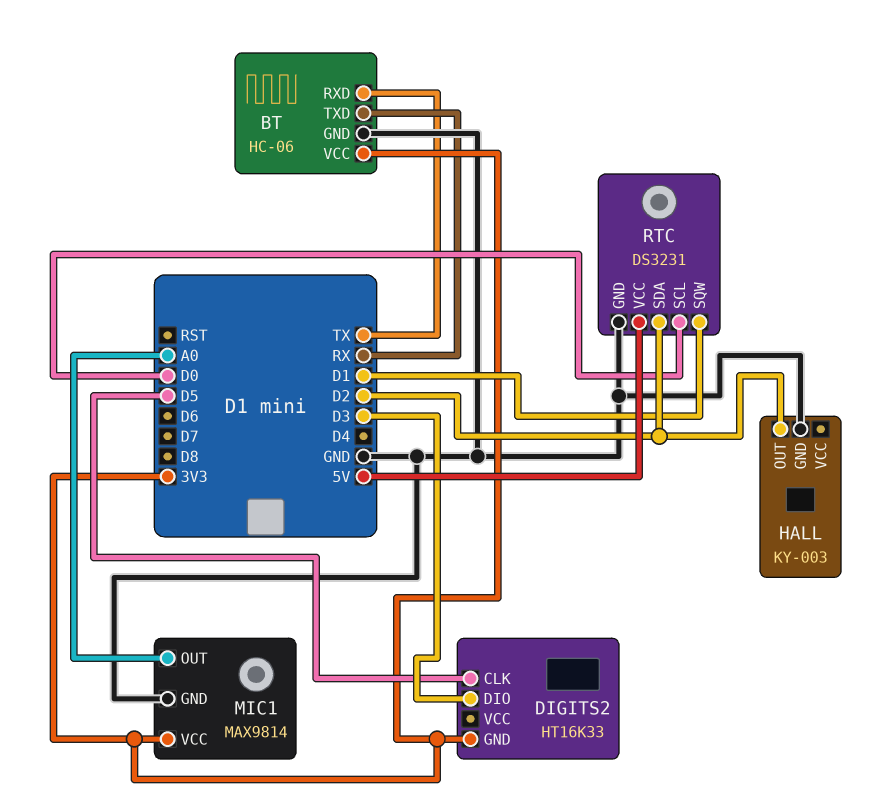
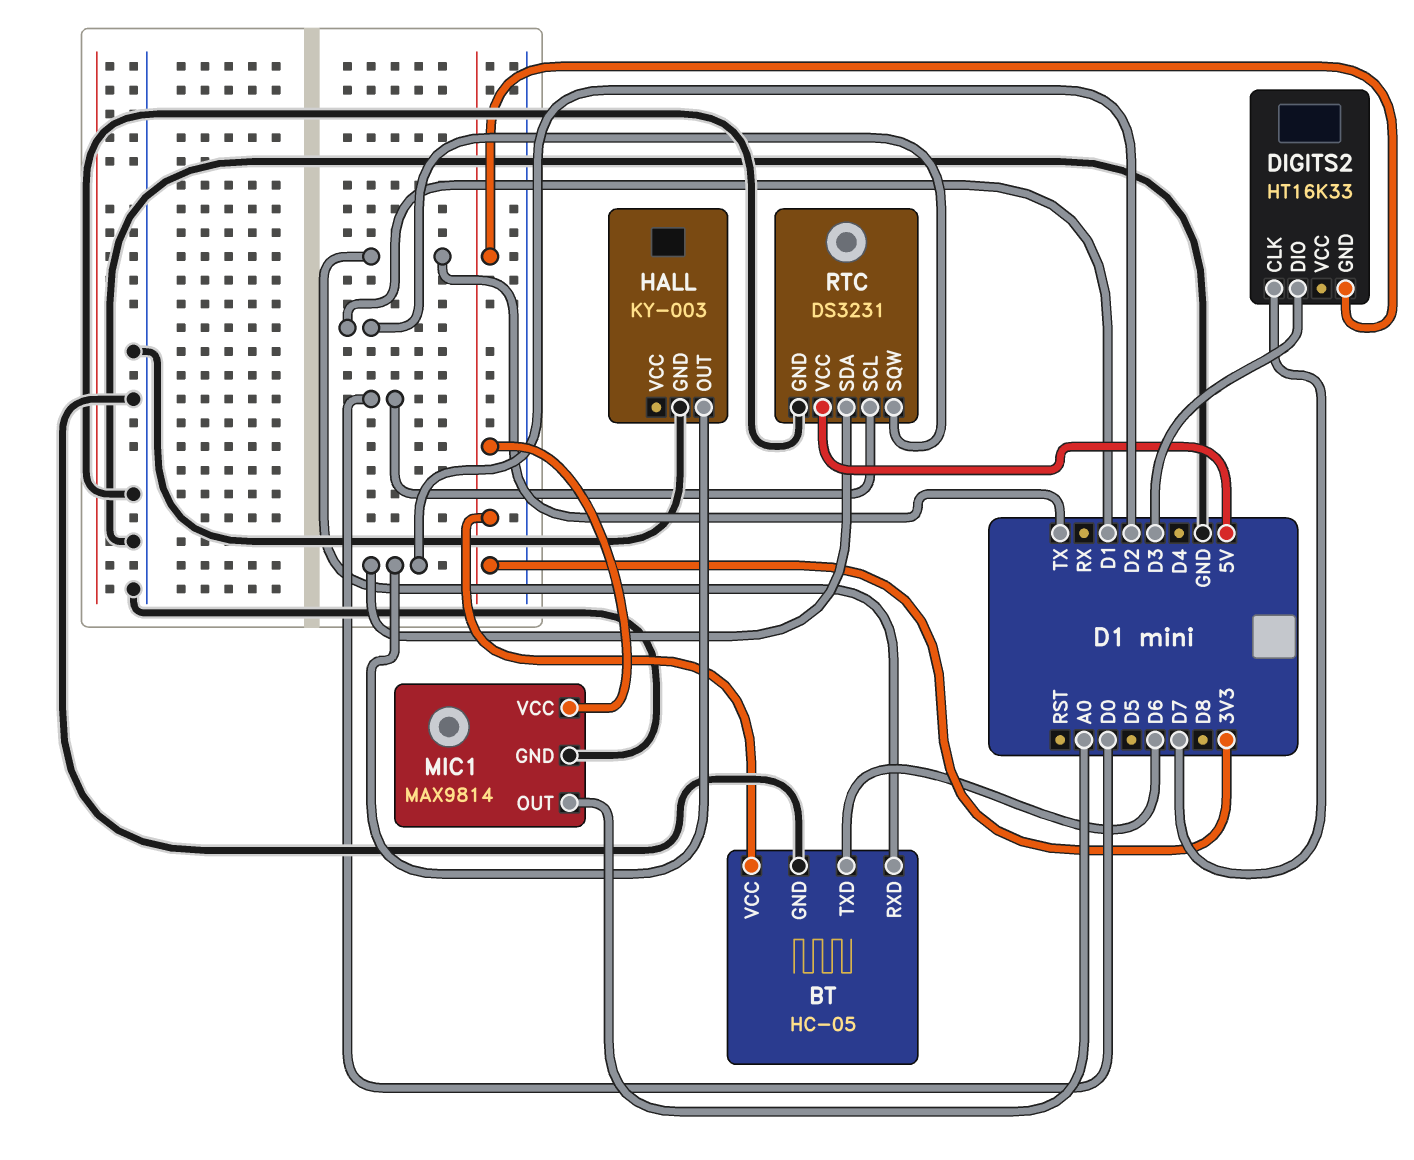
BT: HC-06 -> HC-05
BT pin TXD: RX -> D6
DIGITS2 pin CLK: D5 -> D7

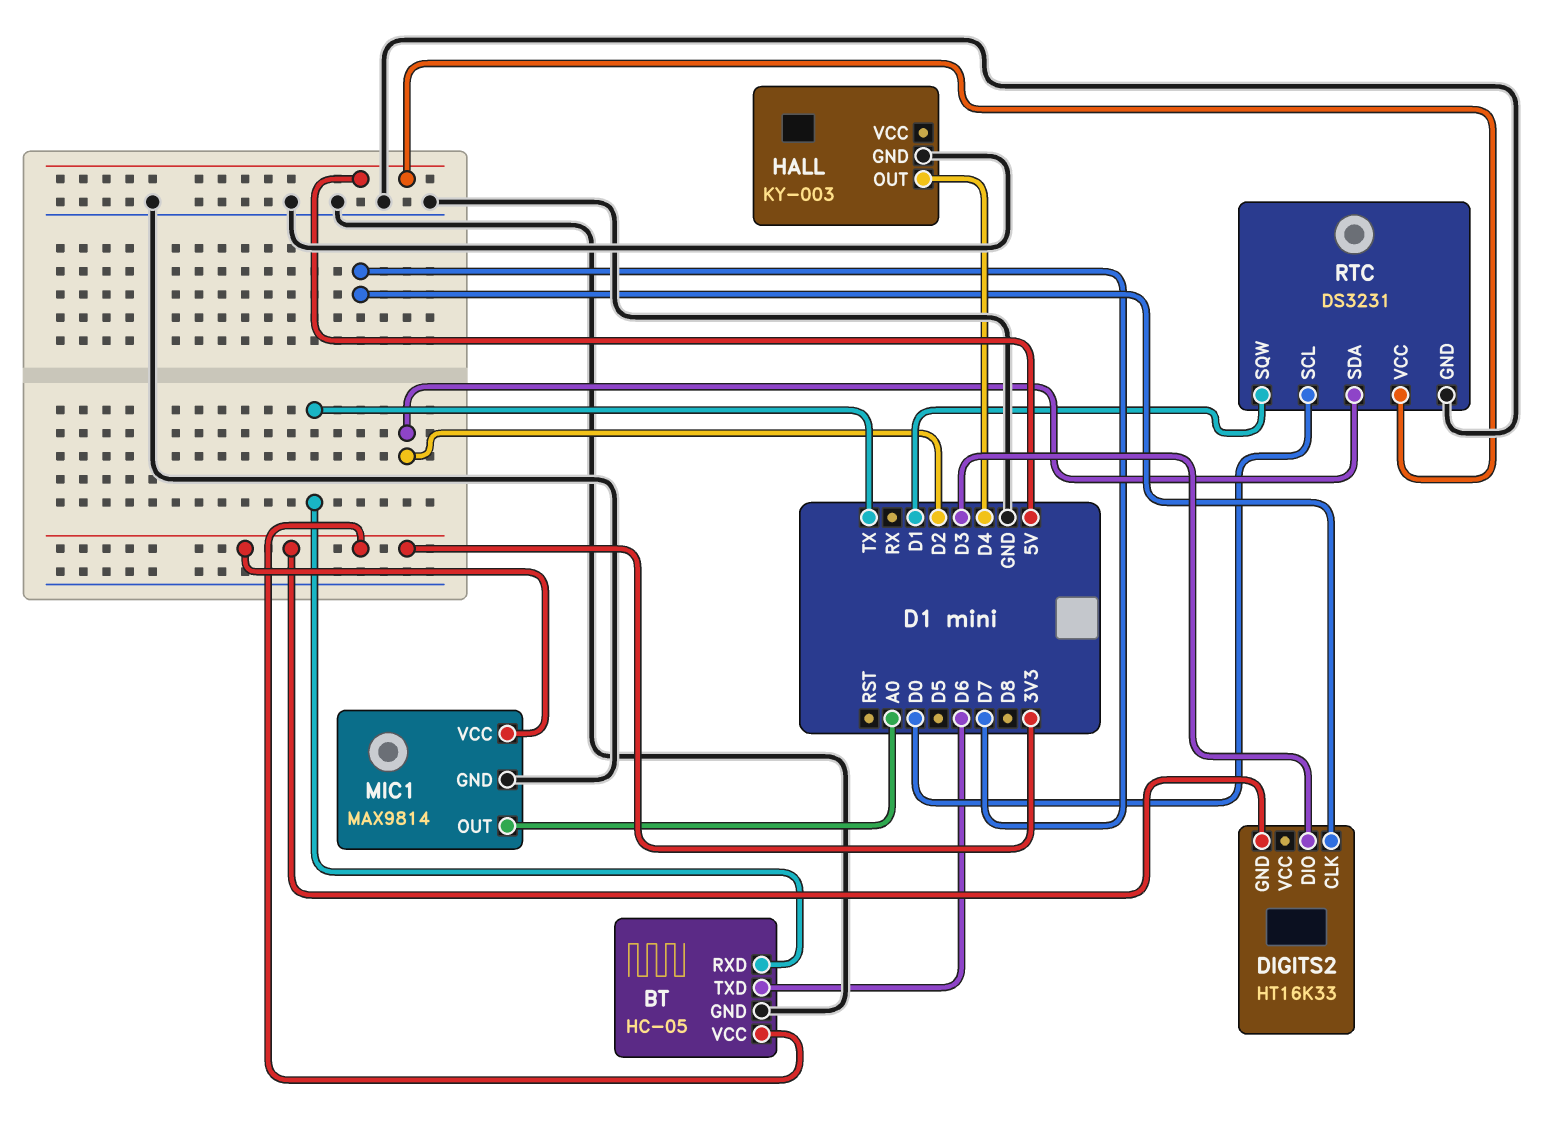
HALL pin OUT: D2 -> D4

